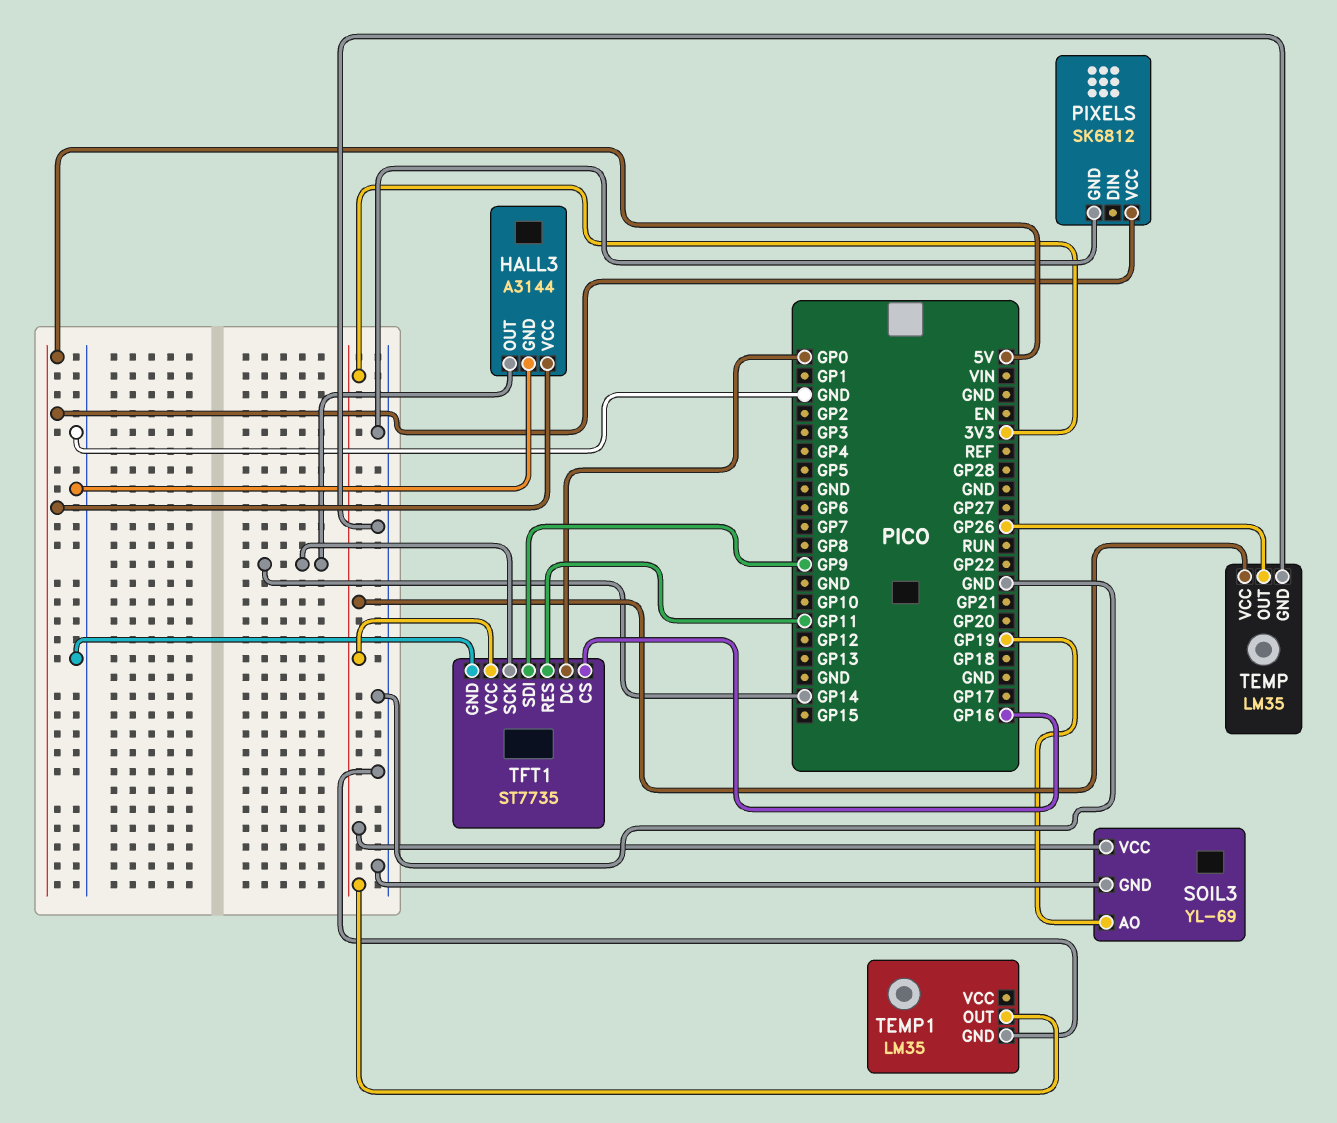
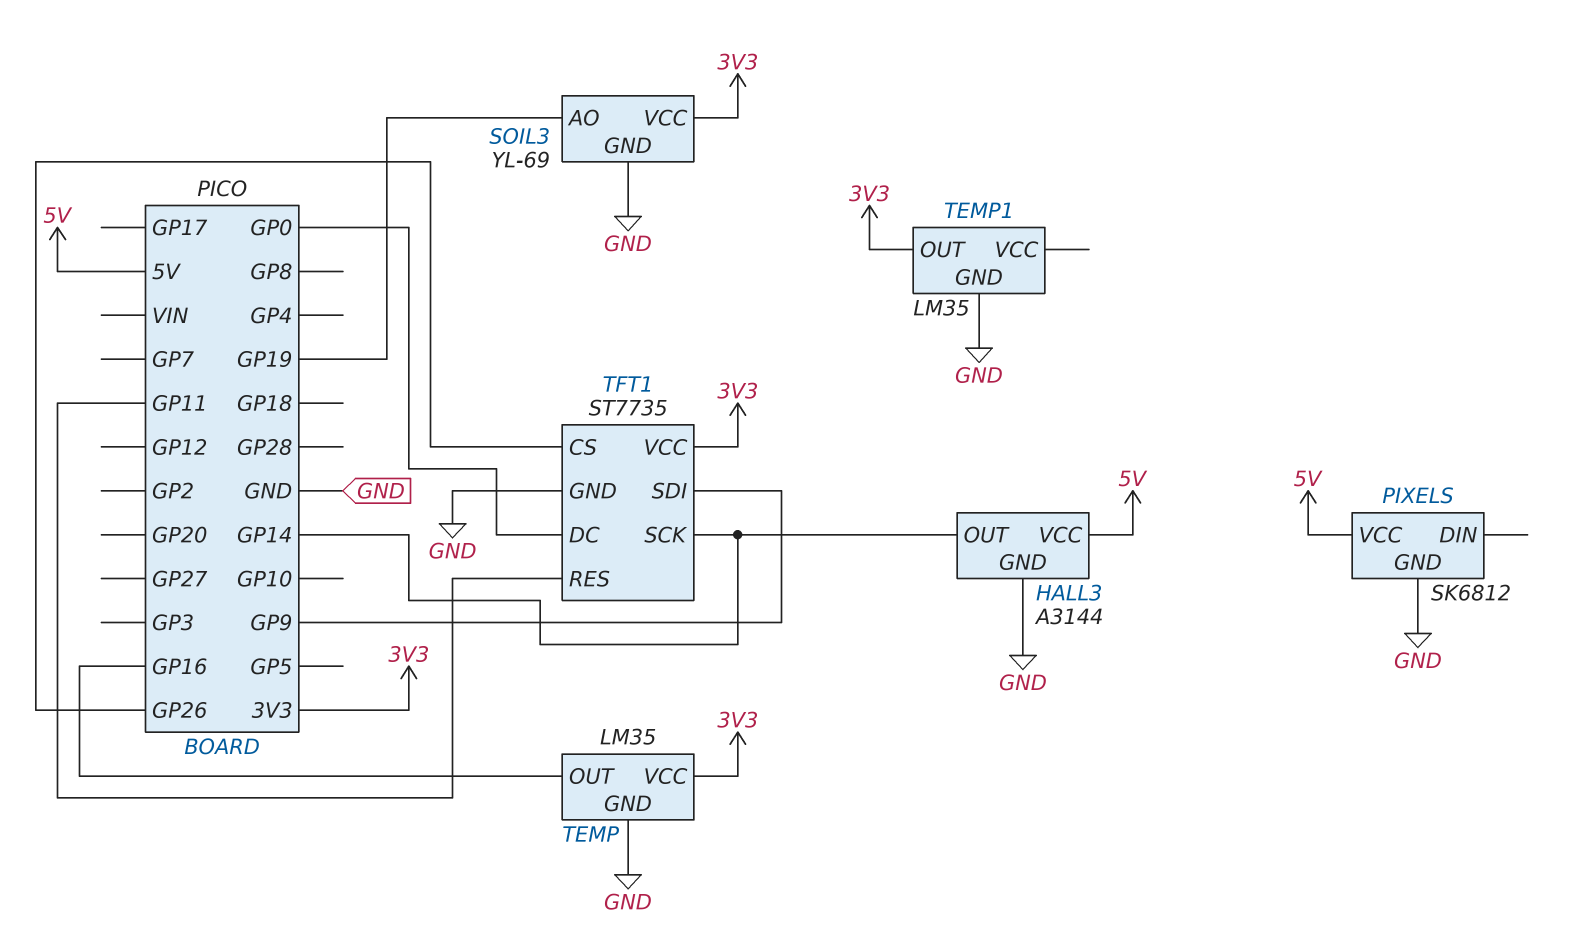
TEMP pin OUT: GP26 -> GP16
TFT1 pin CS: GP16 -> GP26

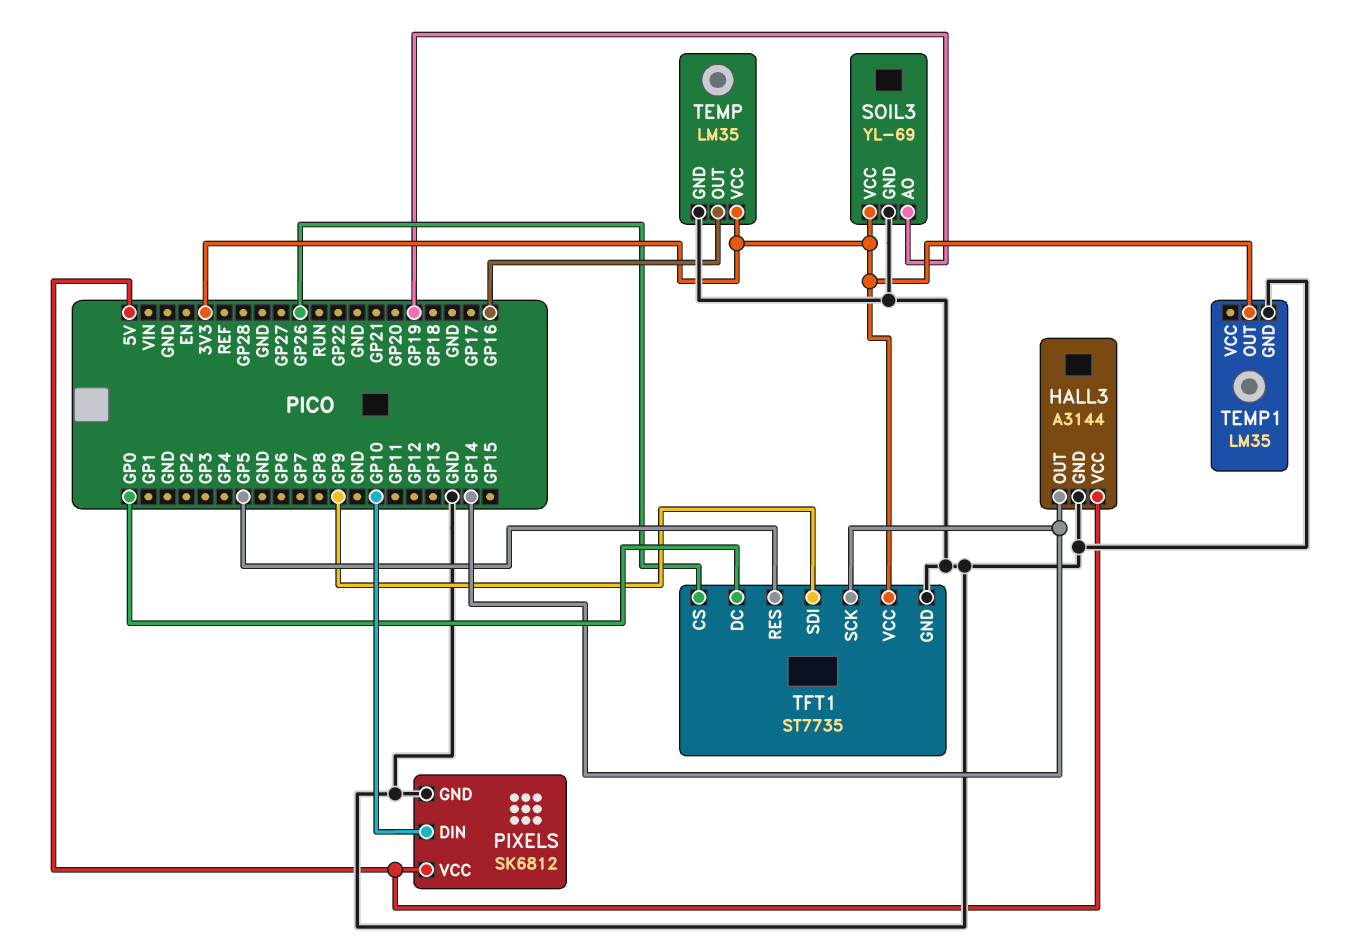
PIXELS pin DIN: none -> GP10
TFT1 pin RES: GP11 -> GP5

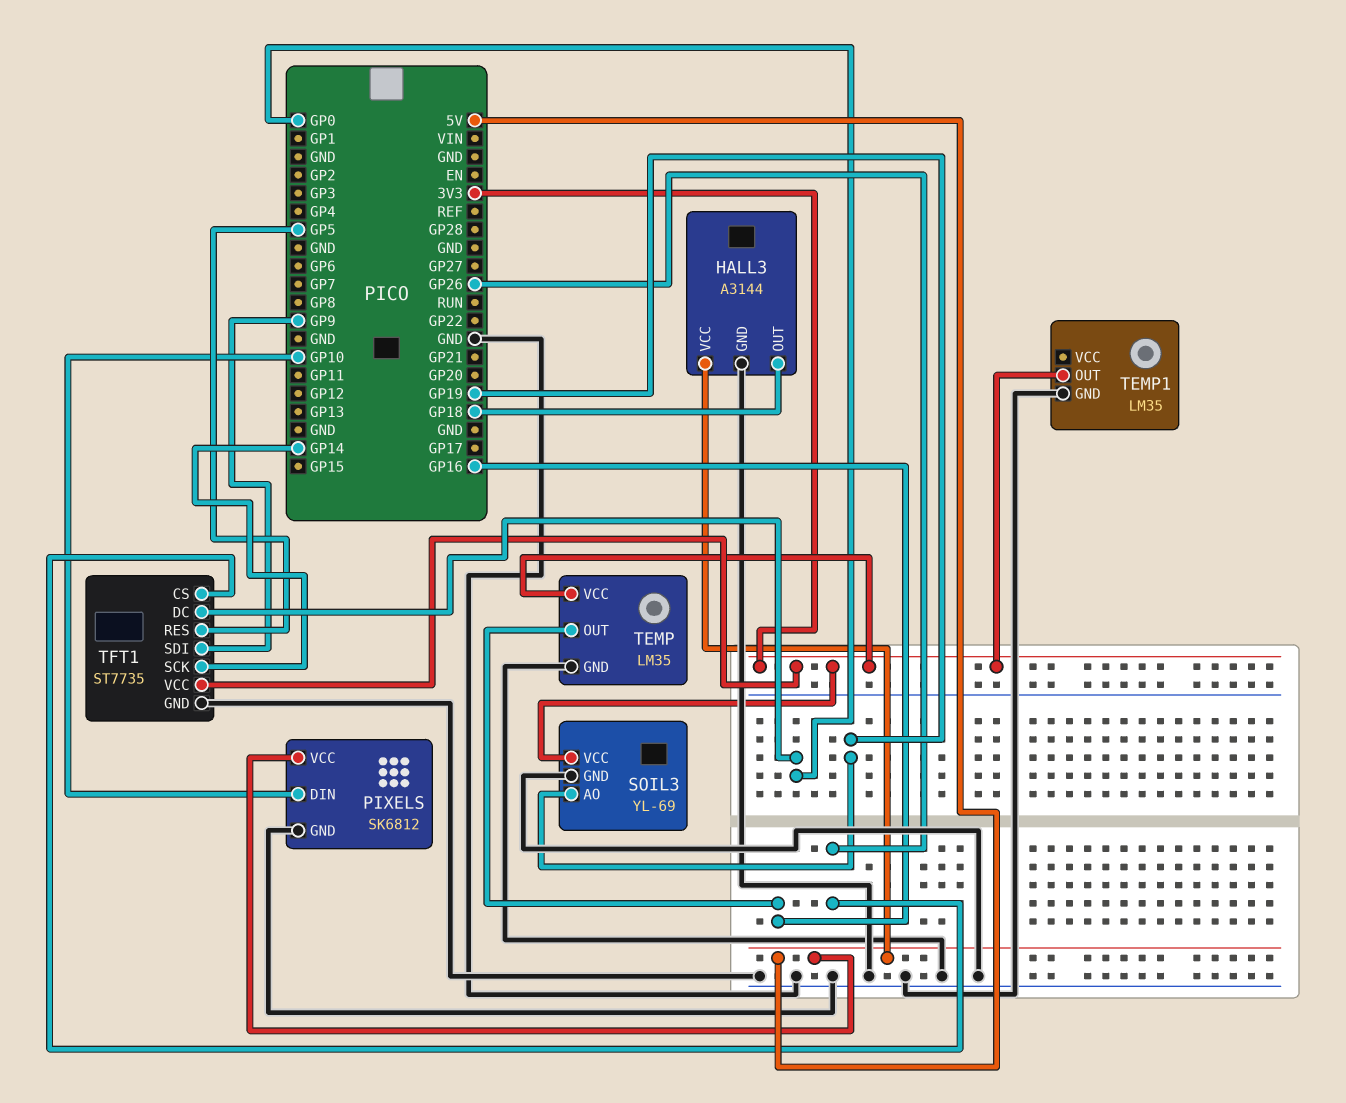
HALL3 pin OUT: GP14 -> GP18

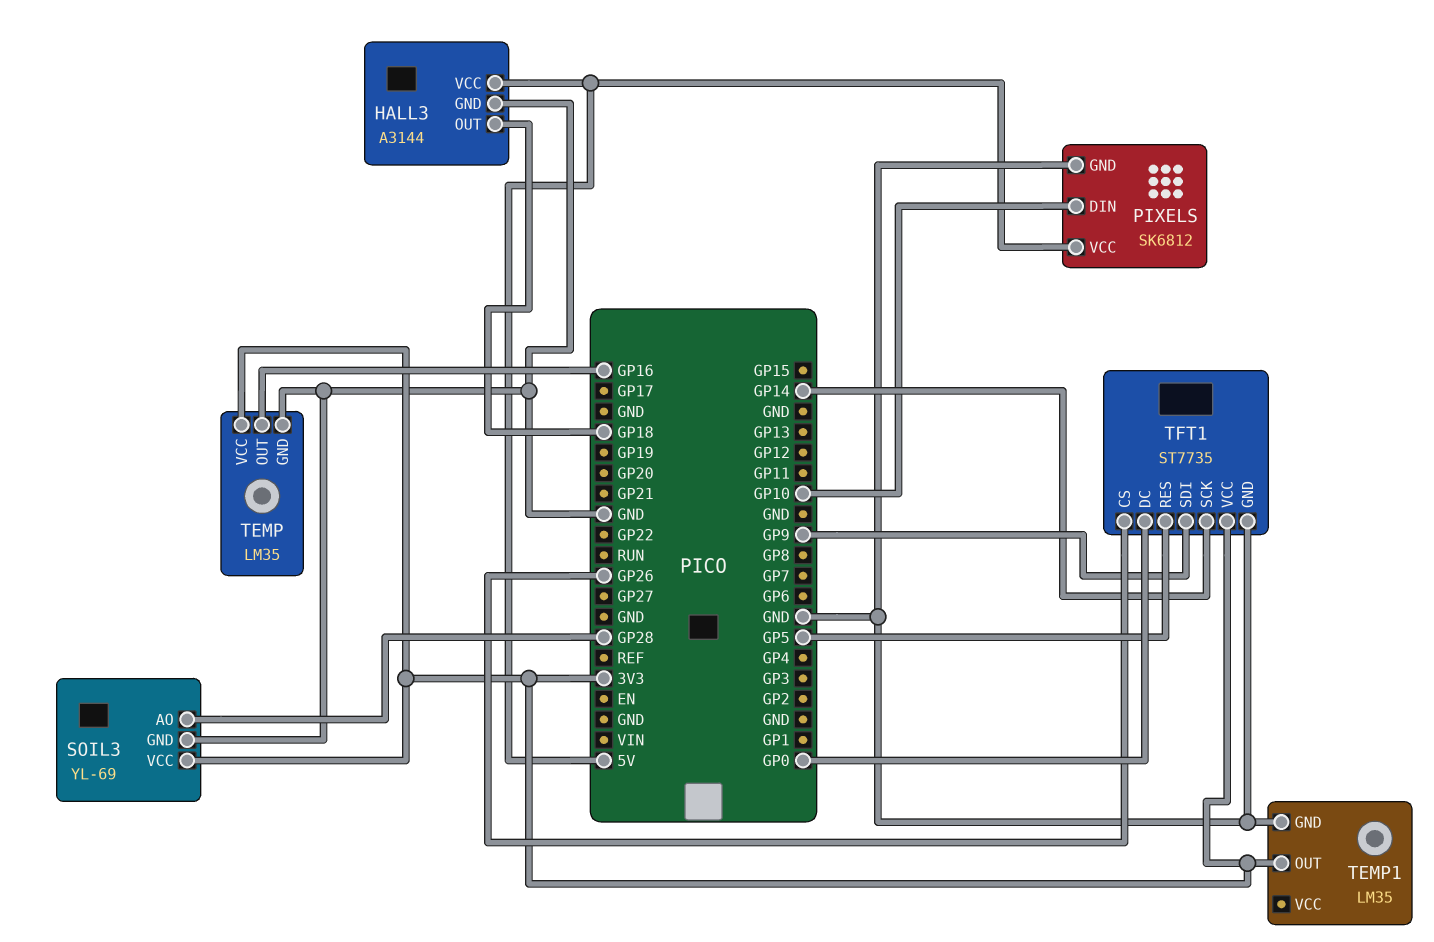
SOIL3 pin AO: GP19 -> GP28

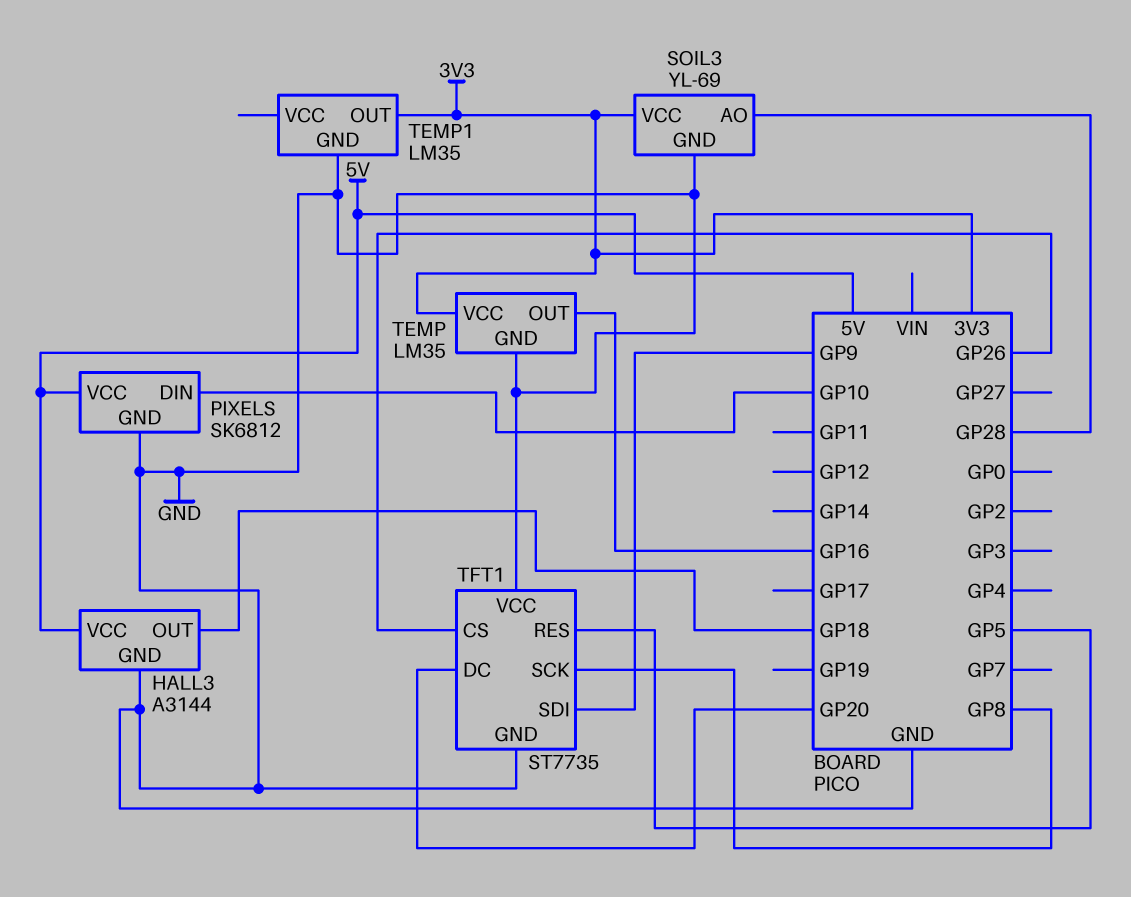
TFT1 pin DC: GP0 -> GP20
TFT1 pin SCK: GP14 -> GP8
TFT1 pin VCC: 3V3 -> GND

